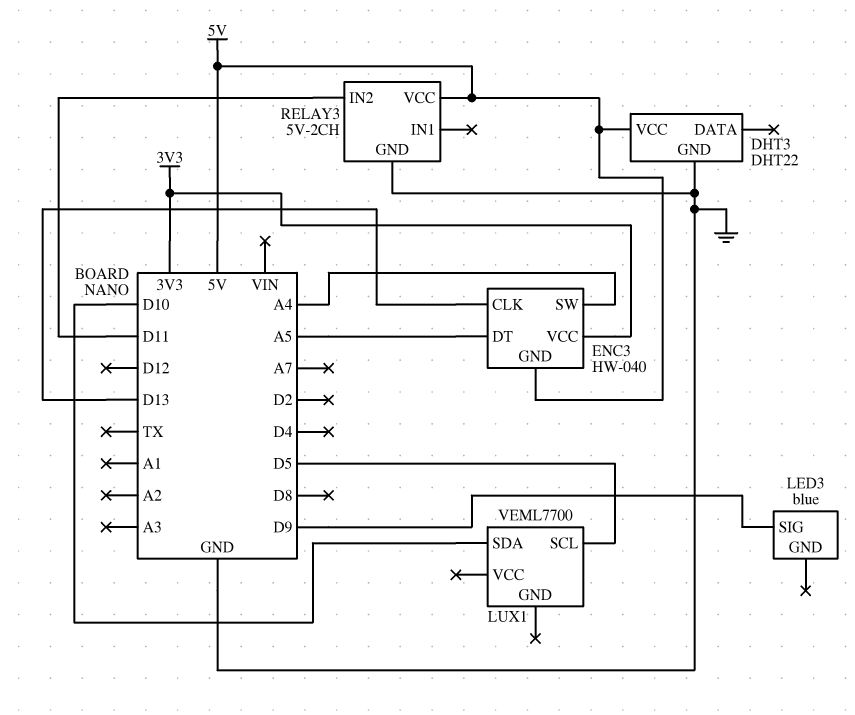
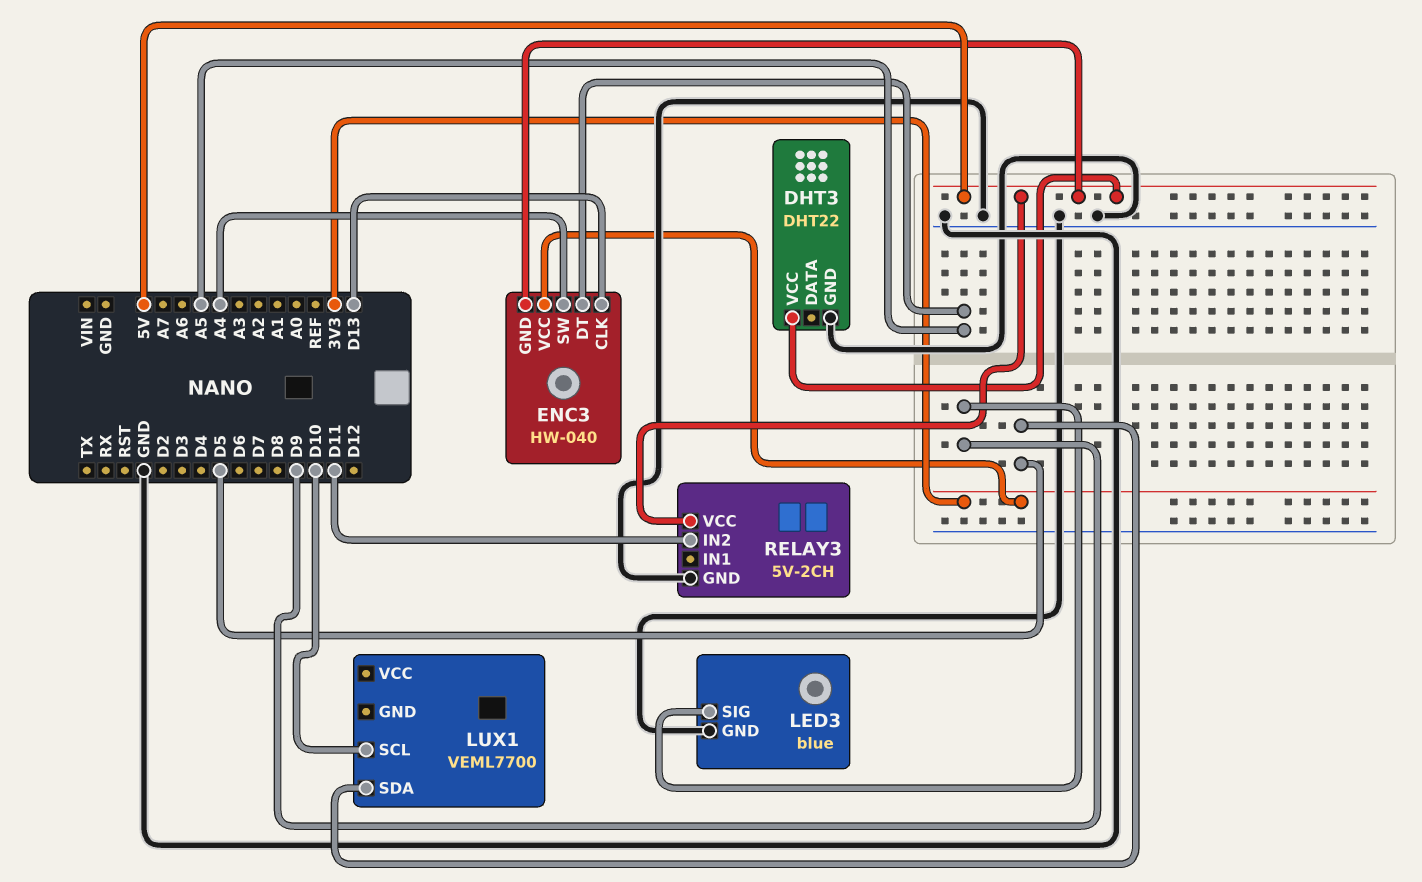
LED3 pin GND: none -> GND
LUX1 pin SCL: D5 -> D10
LUX1 pin SDA: D10 -> D5

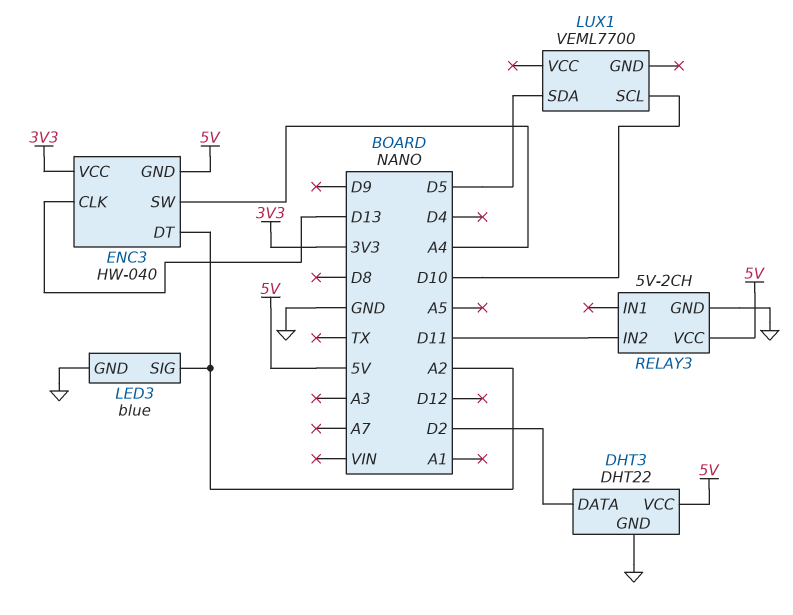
DHT3 pin DATA: none -> D2
ENC3 pin DT: A5 -> A2
LED3 pin SIG: D9 -> A2

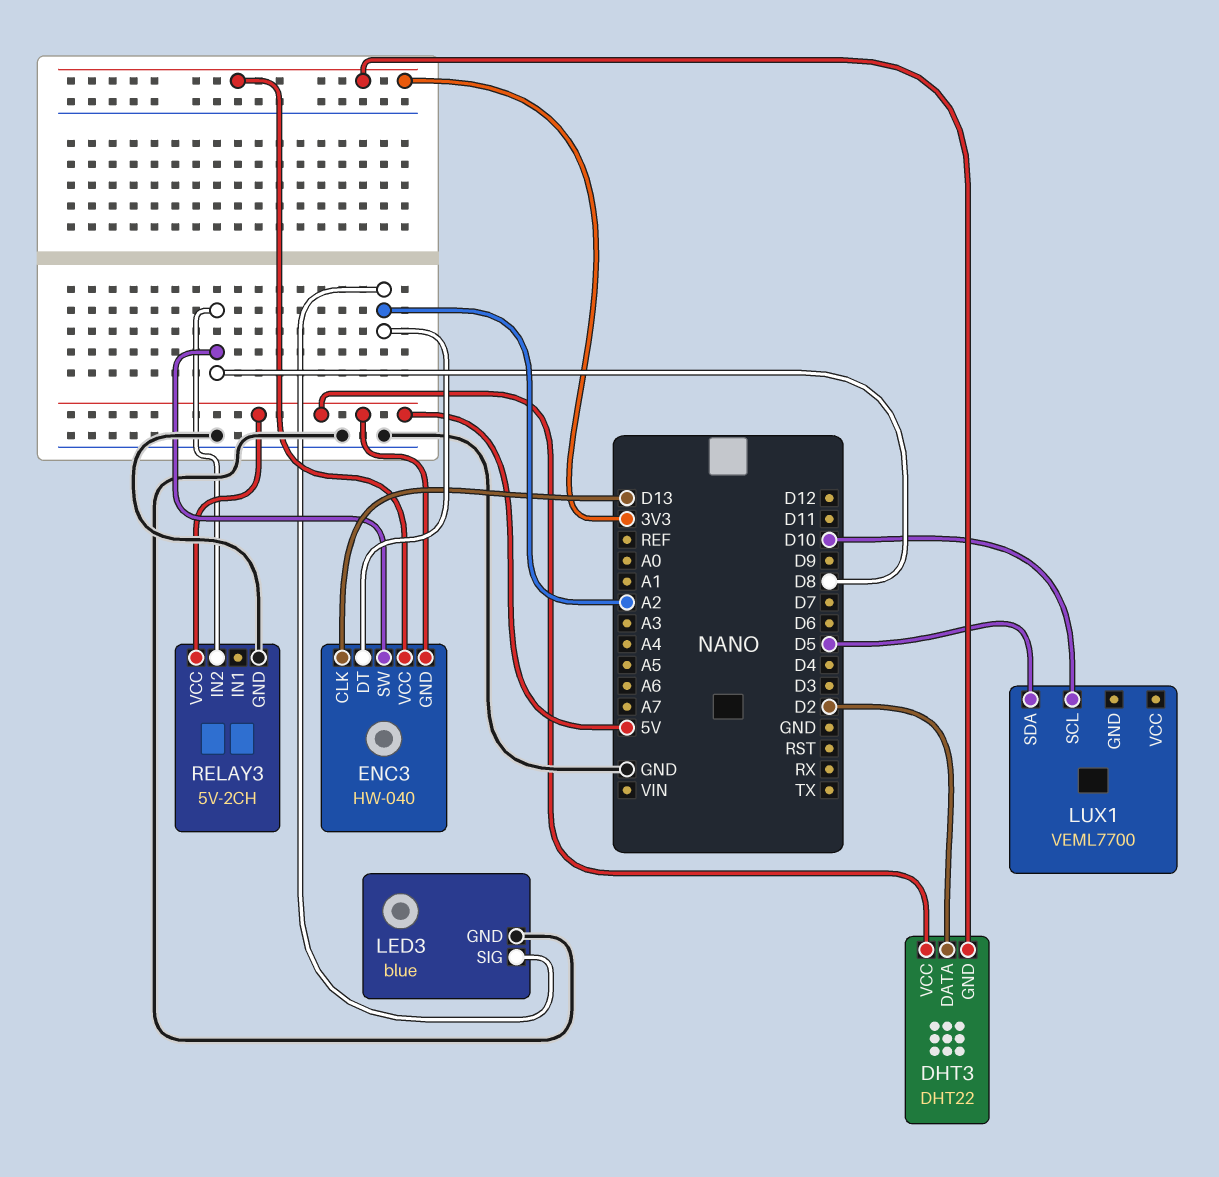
DHT3 pin GND: GND -> 3V3
ENC3 pin SW: A4 -> D8
RELAY3 pin IN2: D11 -> D8

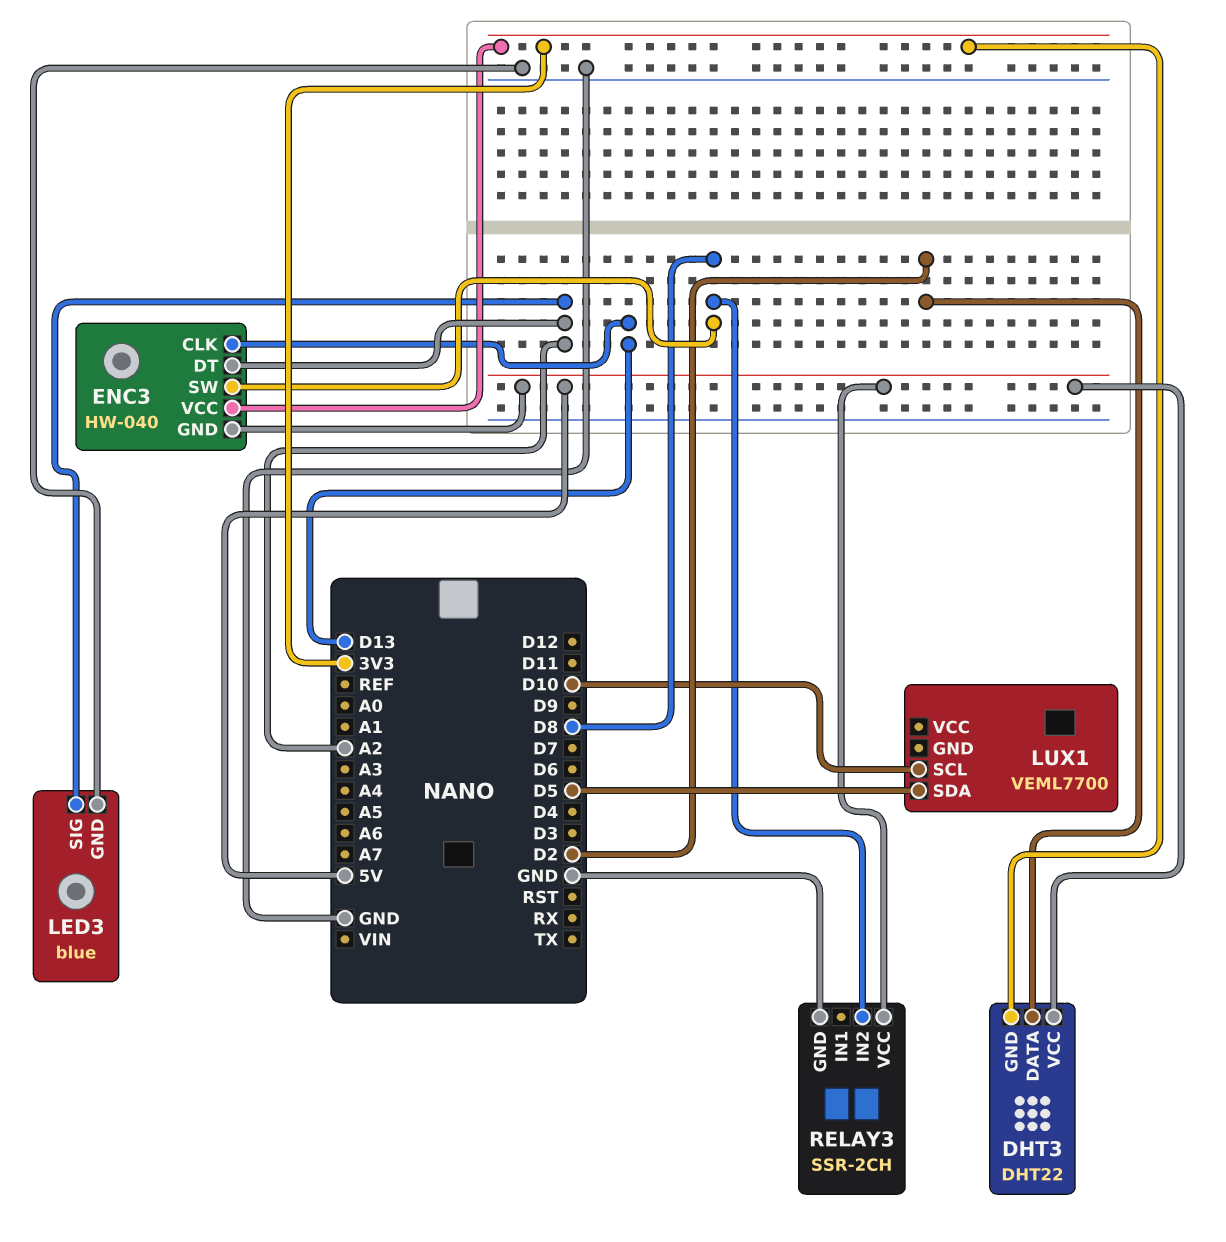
RELAY3: 5V-2CH -> SSR-2CH

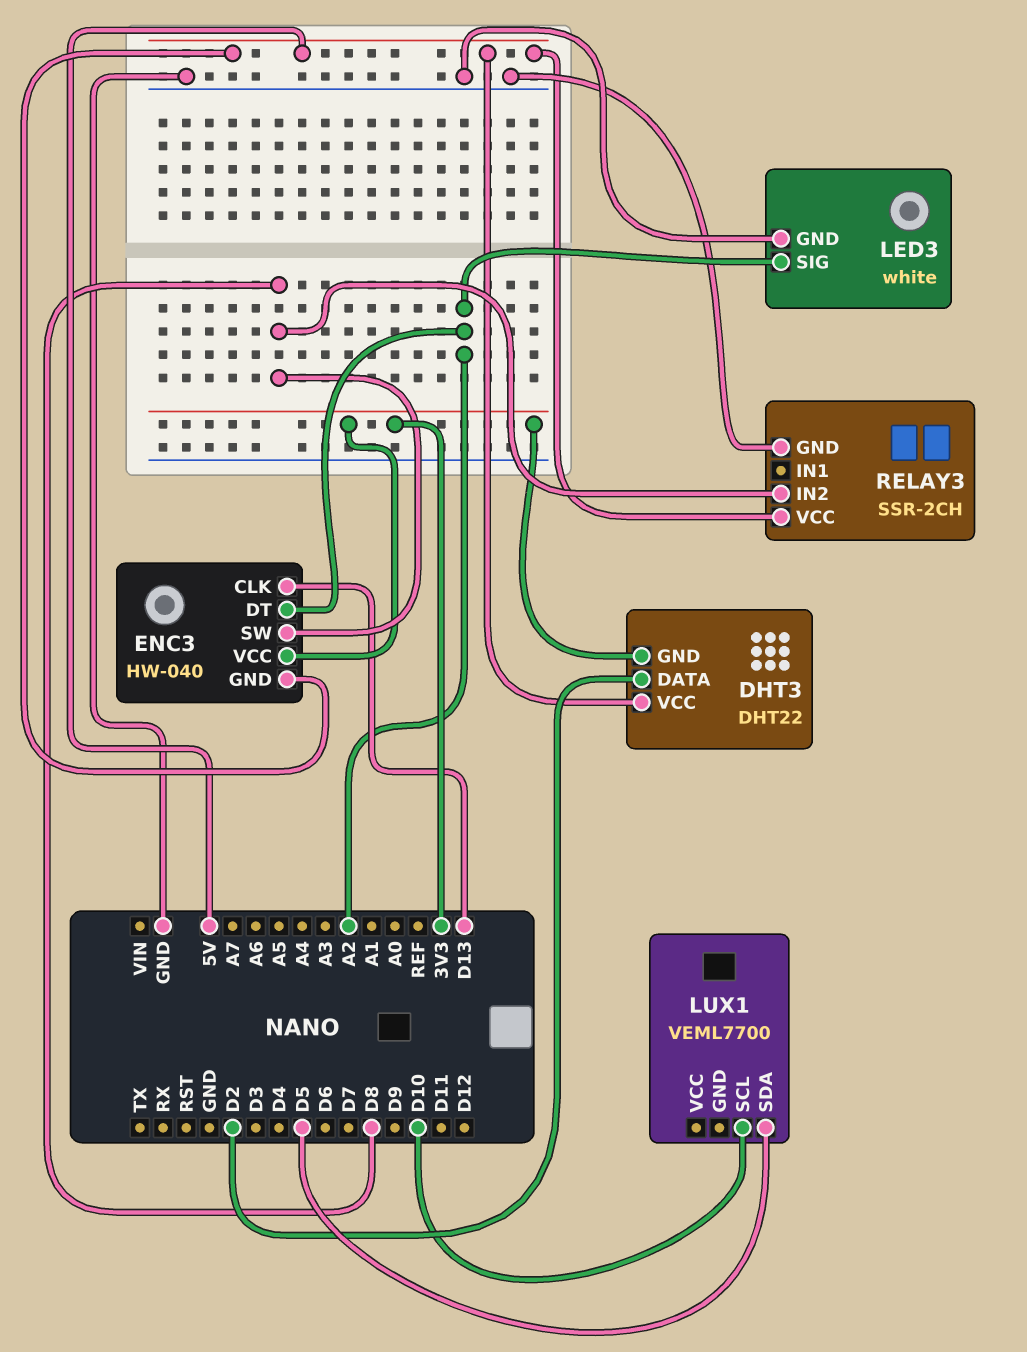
LED3: blue -> white

